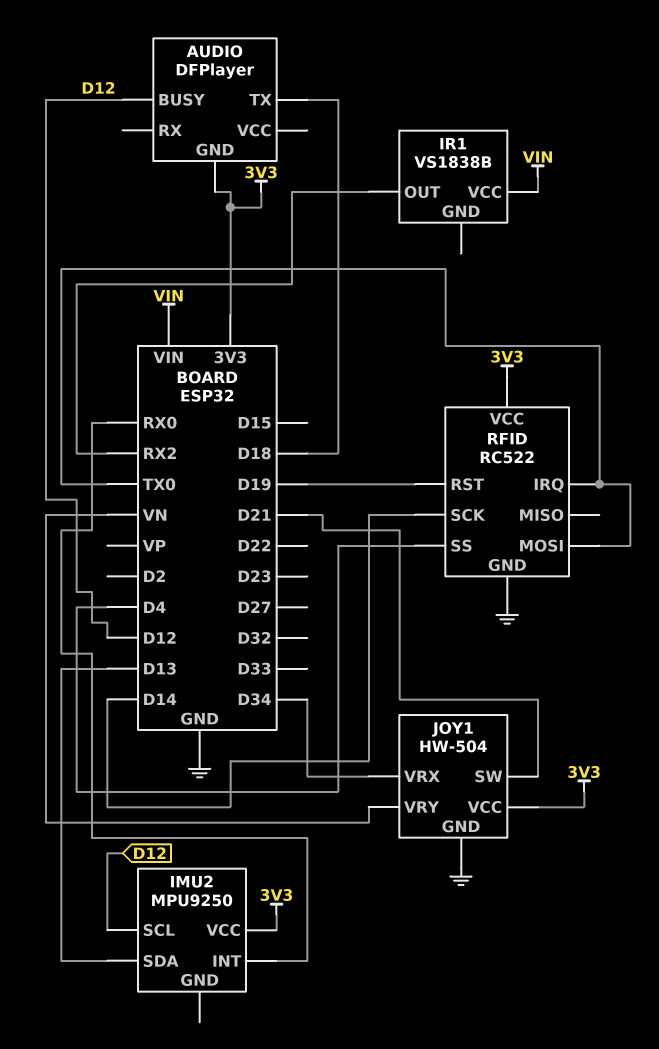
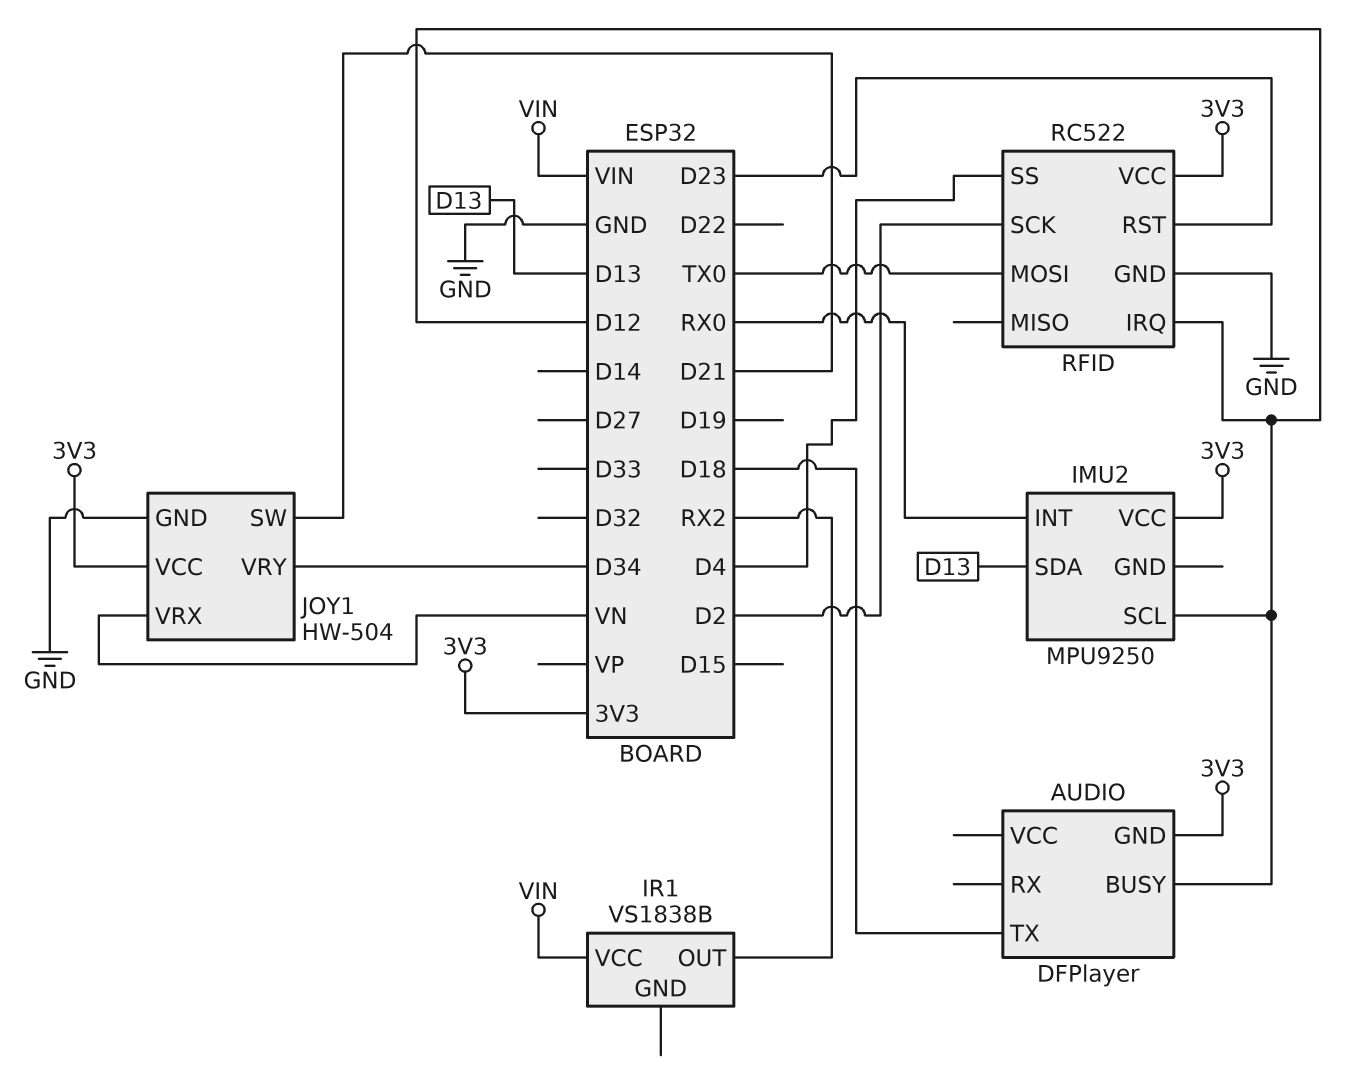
JOY1 pin VRX: D34 -> VN
JOY1 pin VRY: VN -> D34
RFID pin IRQ: TX0 -> D12
RFID pin RST: D19 -> D23
RFID pin SCK: D14 -> D2

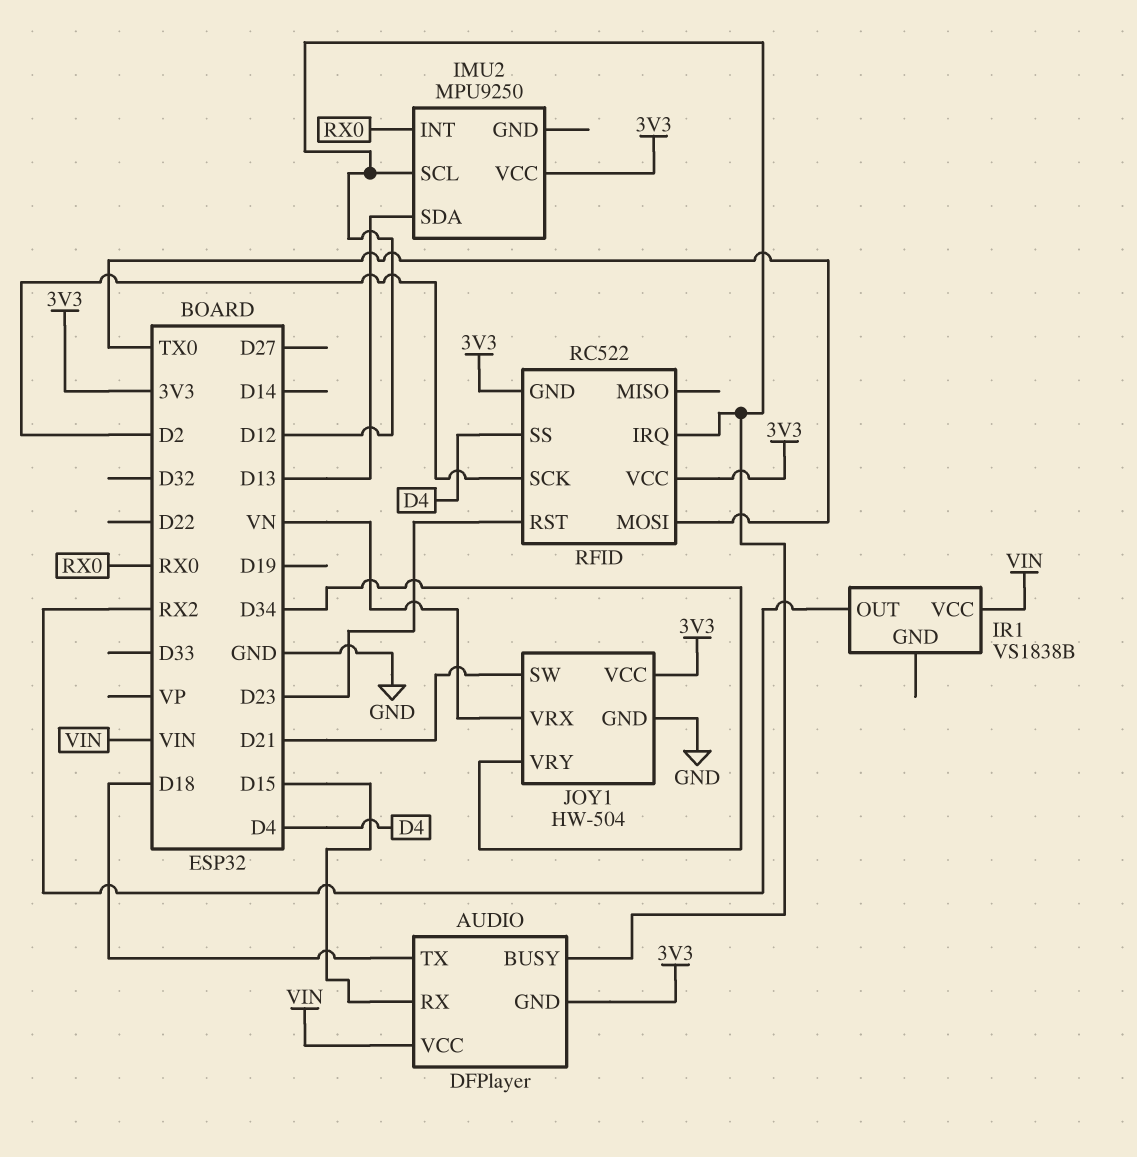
AUDIO pin RX: none -> D15
AUDIO pin VCC: none -> VIN
RFID pin GND: GND -> 3V3

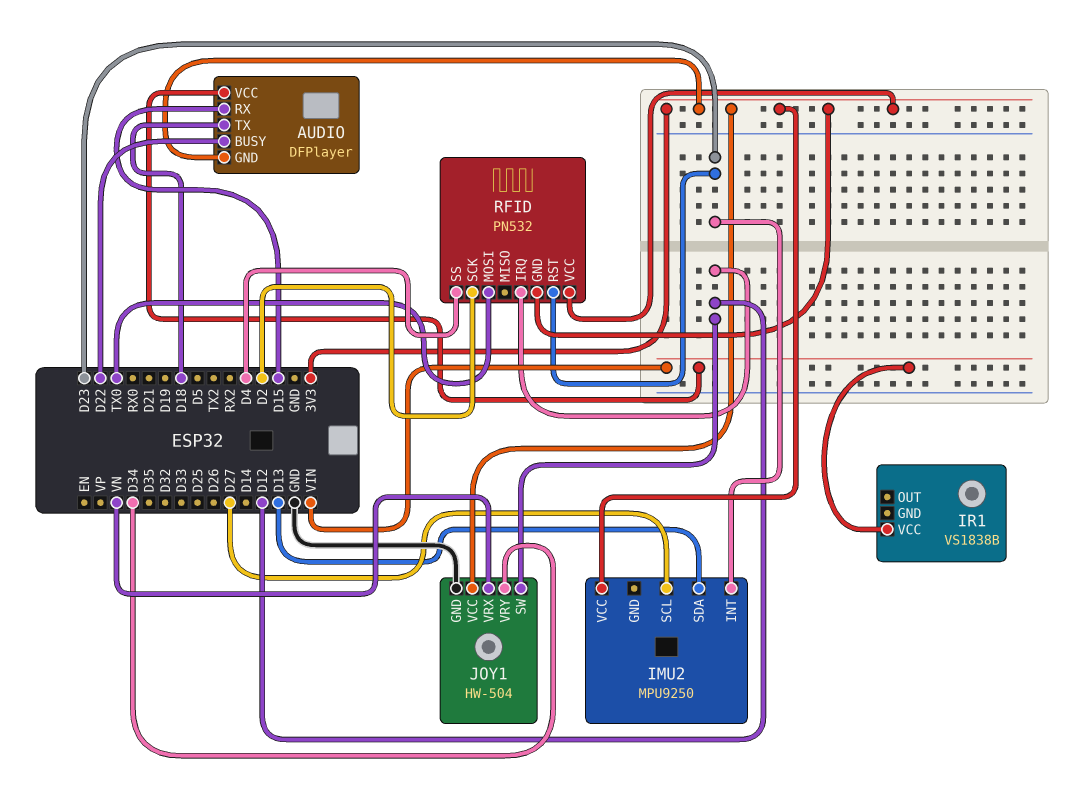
AUDIO pin BUSY: D12 -> D22
IMU2 pin INT: RX0 -> D23
IMU2 pin SCL: D12 -> D27
IR1 pin OUT: RX2 -> none
JOY1 pin SW: D21 -> D12
RFID: RC522 -> PN532

